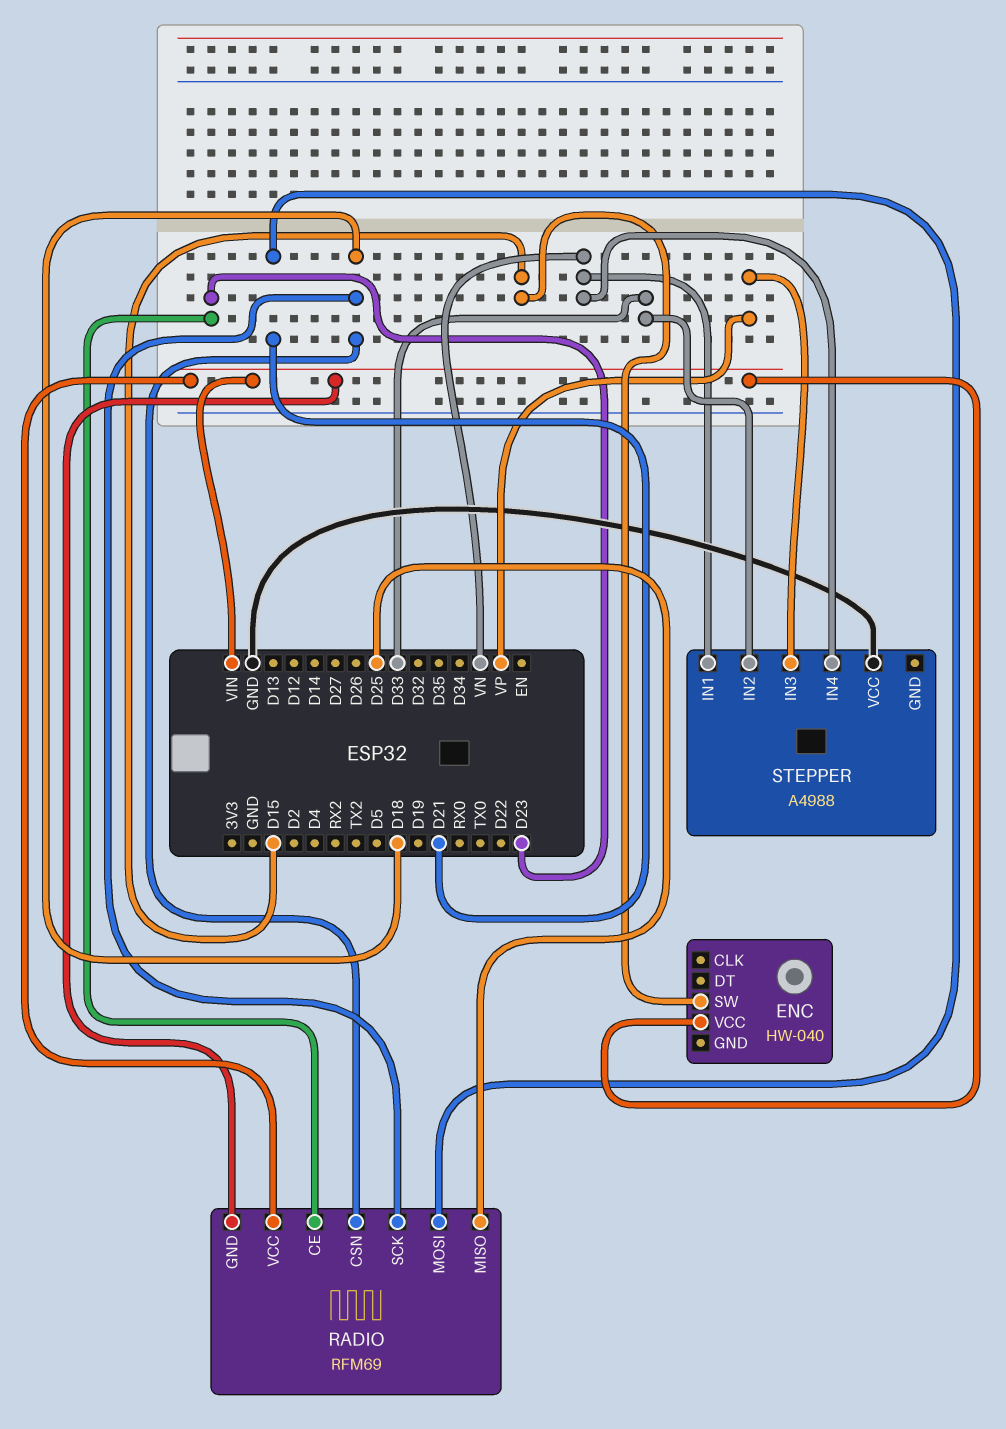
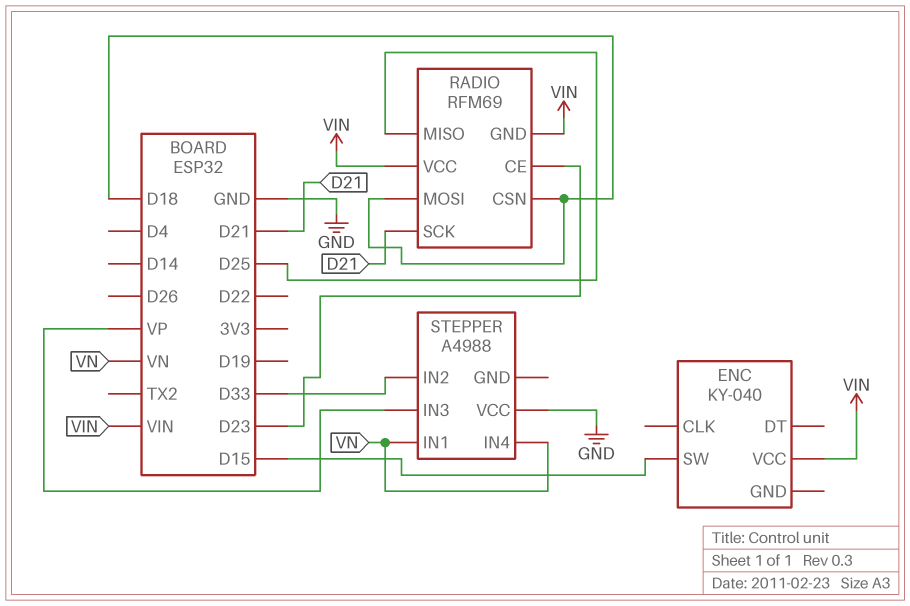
ENC: HW-040 -> KY-040
RADIO pin MOSI: D21 -> D18
RADIO pin SCK: D18 -> D21

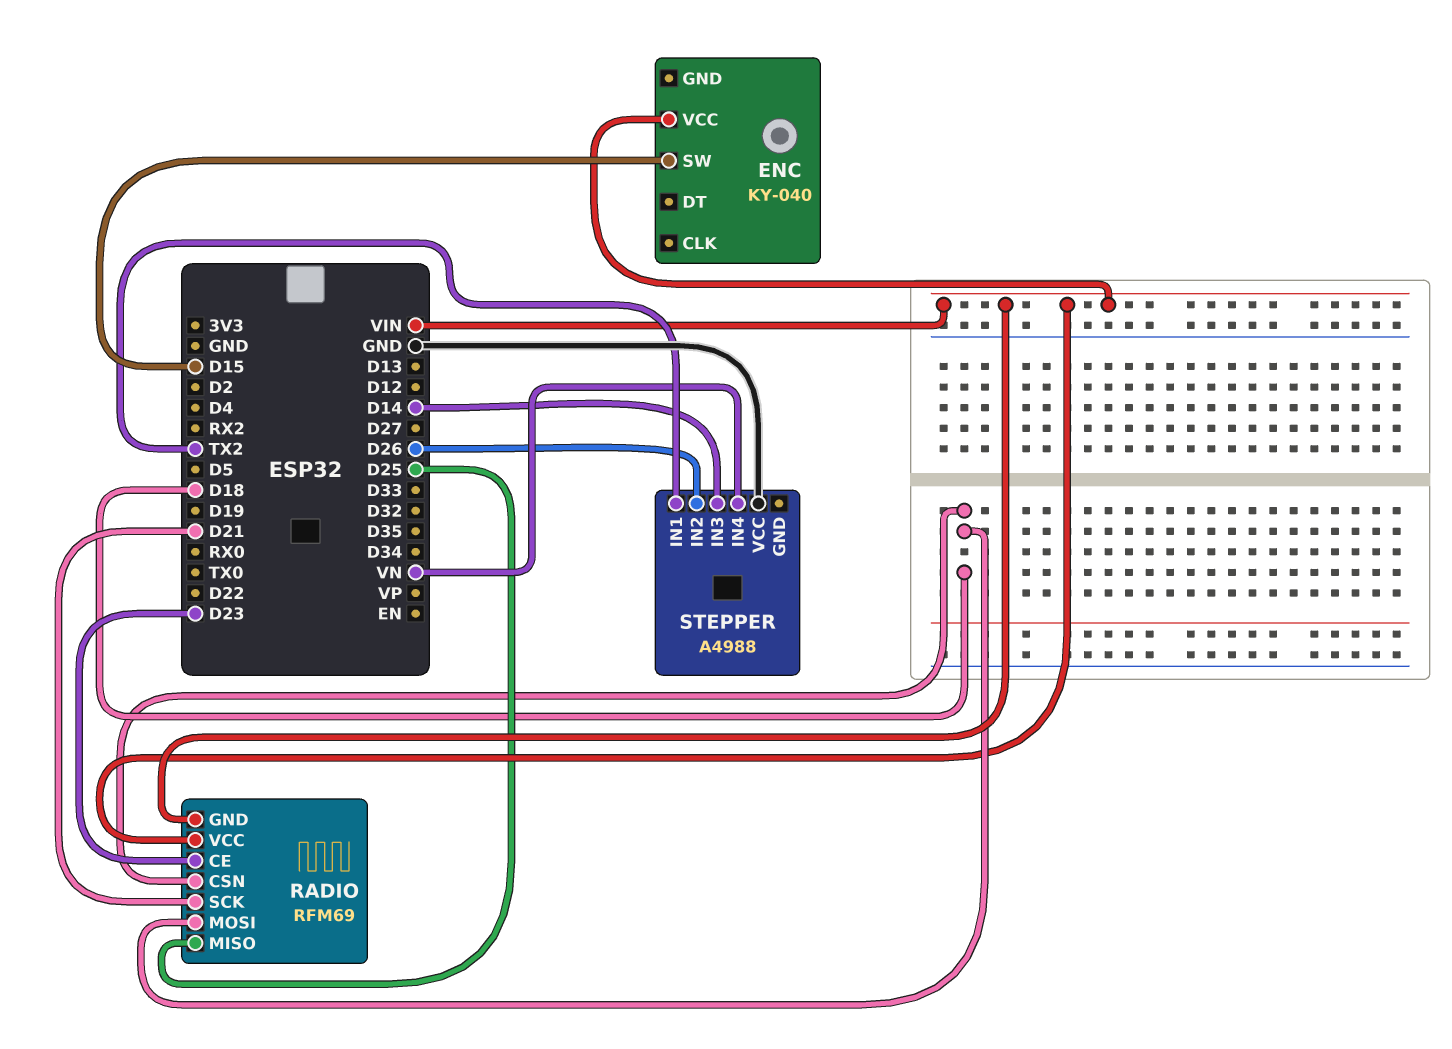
STEPPER pin IN1: VN -> TX2
STEPPER pin IN2: D33 -> D26
STEPPER pin IN3: VP -> D14

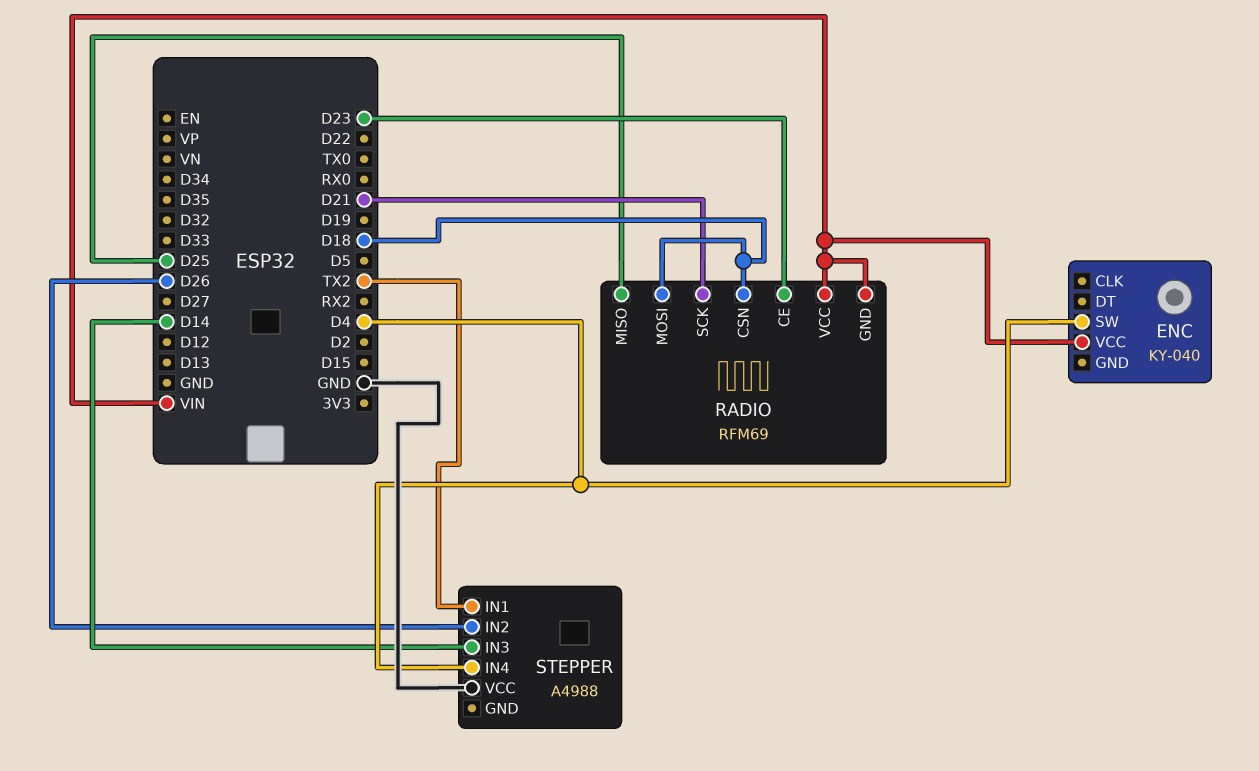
ENC pin SW: D15 -> D4
STEPPER pin IN4: VN -> D4

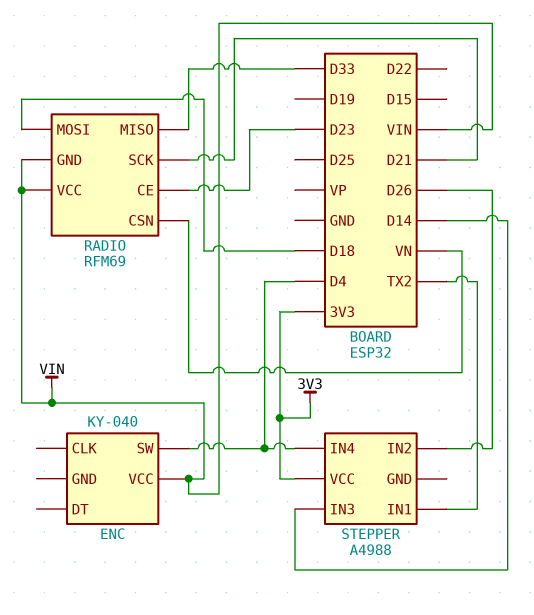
RADIO pin CSN: D18 -> VN
RADIO pin MISO: D25 -> D33
STEPPER pin VCC: GND -> 3V3

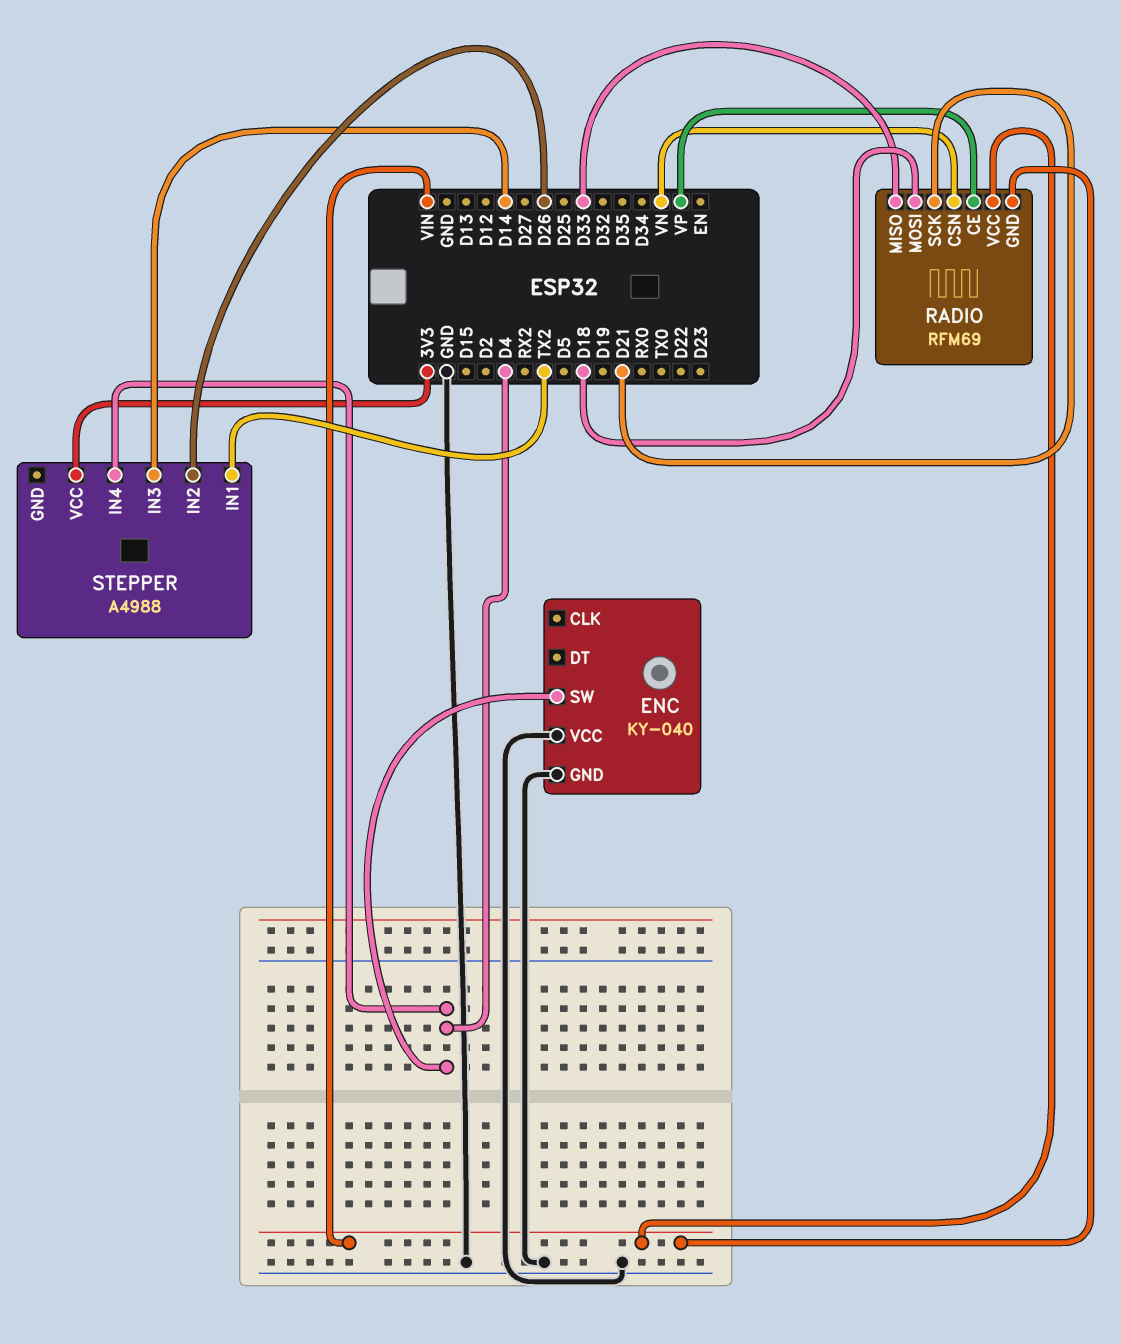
ENC pin GND: none -> GND
ENC pin VCC: VIN -> GND
RADIO pin CE: D23 -> VP

